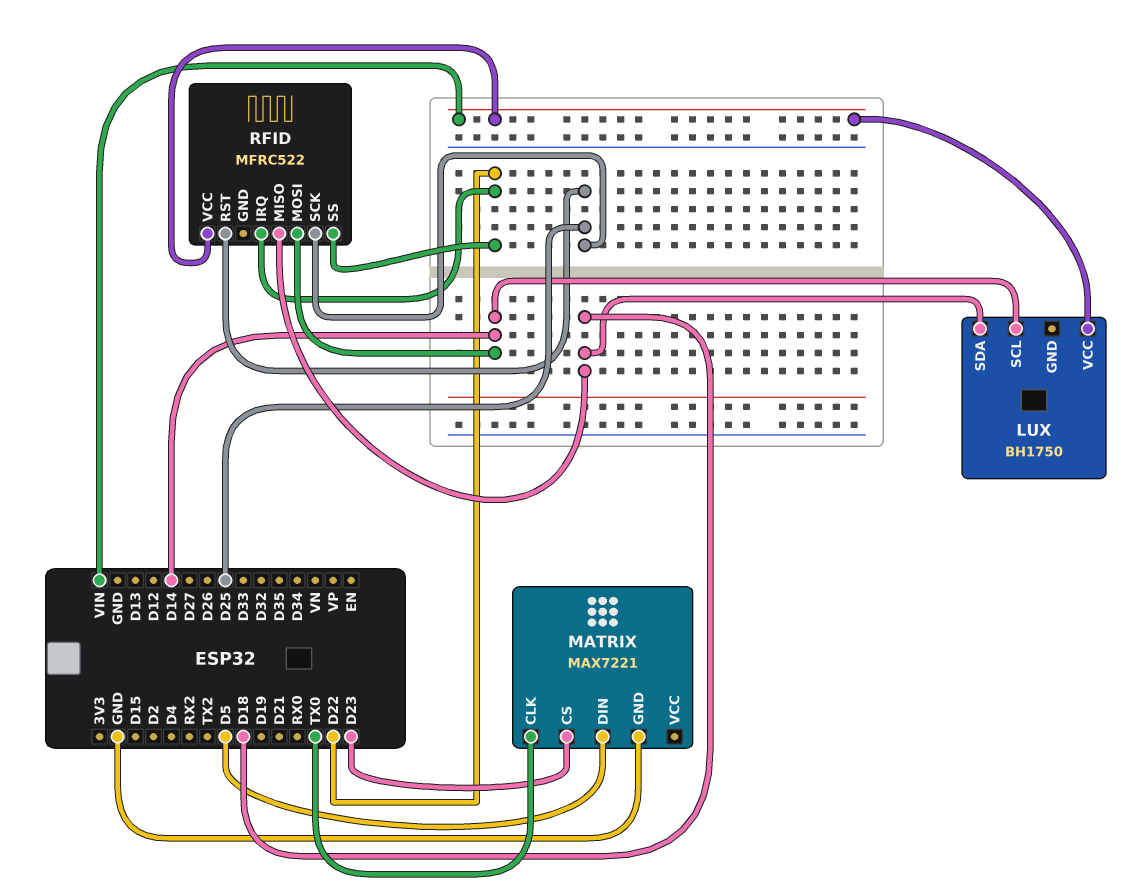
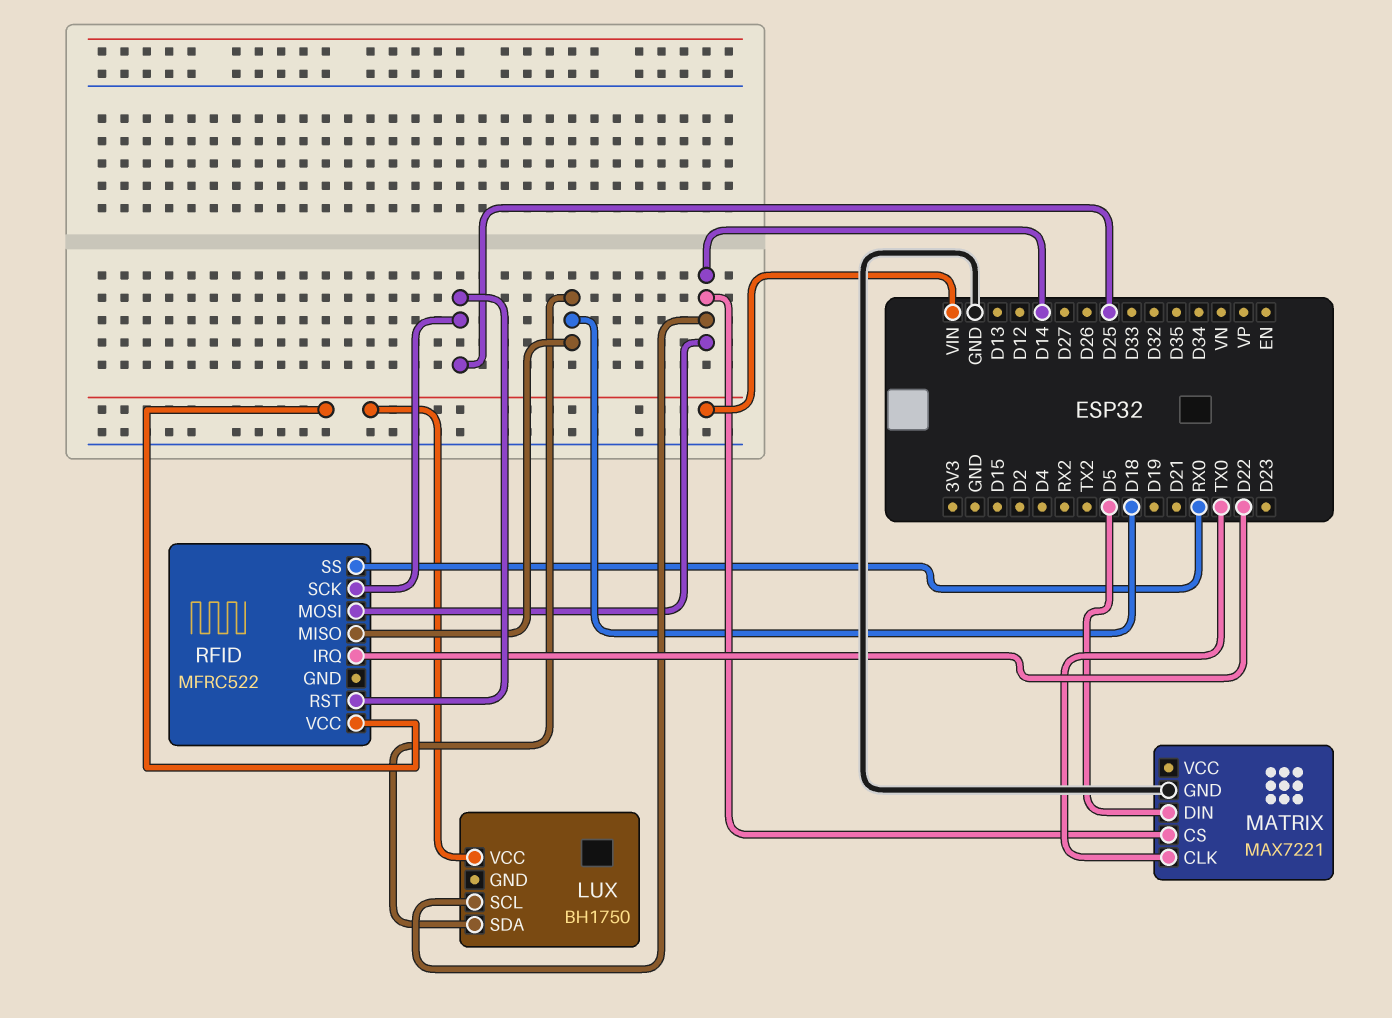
MATRIX pin CS: D23 -> D14
RFID pin SS: D22 -> RX0

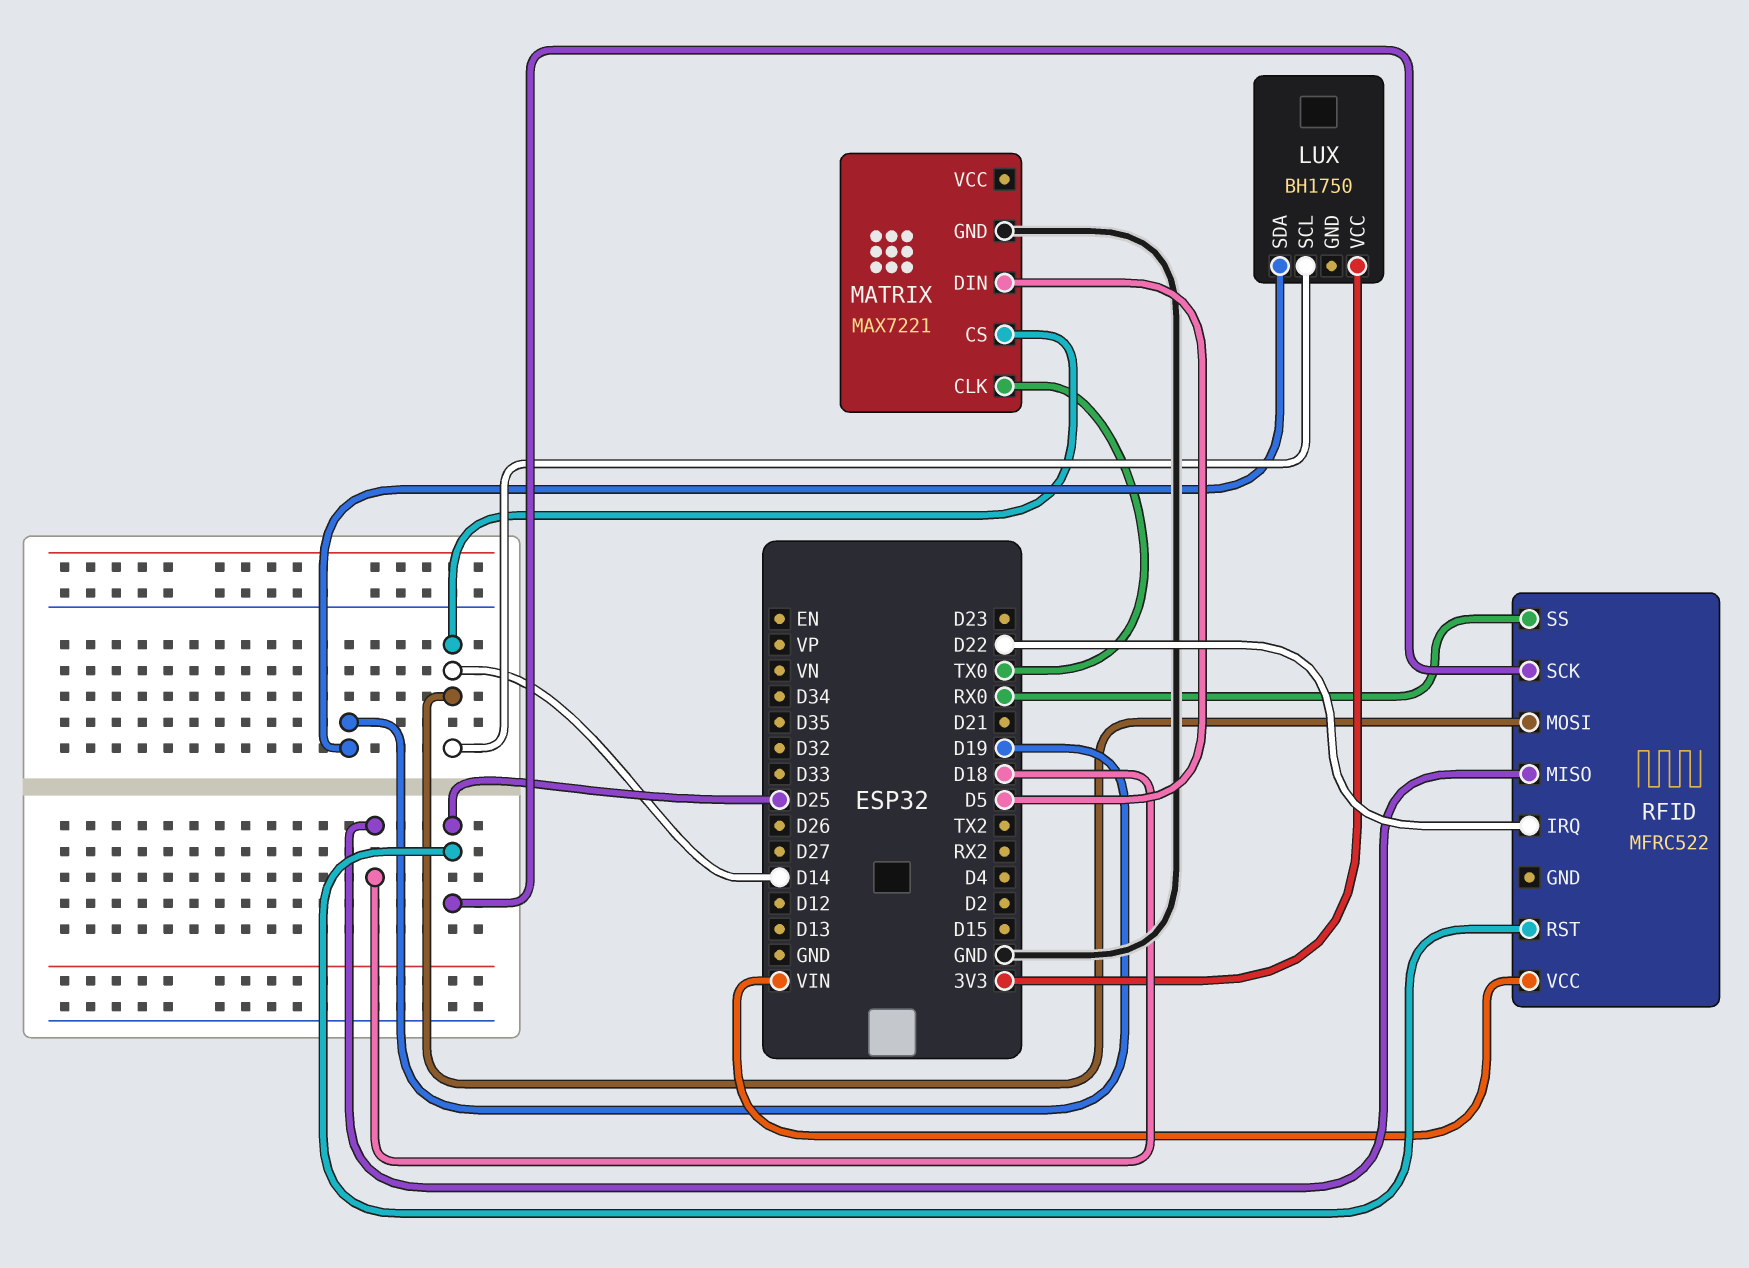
LUX pin SDA: D18 -> D19
LUX pin VCC: VIN -> 3V3

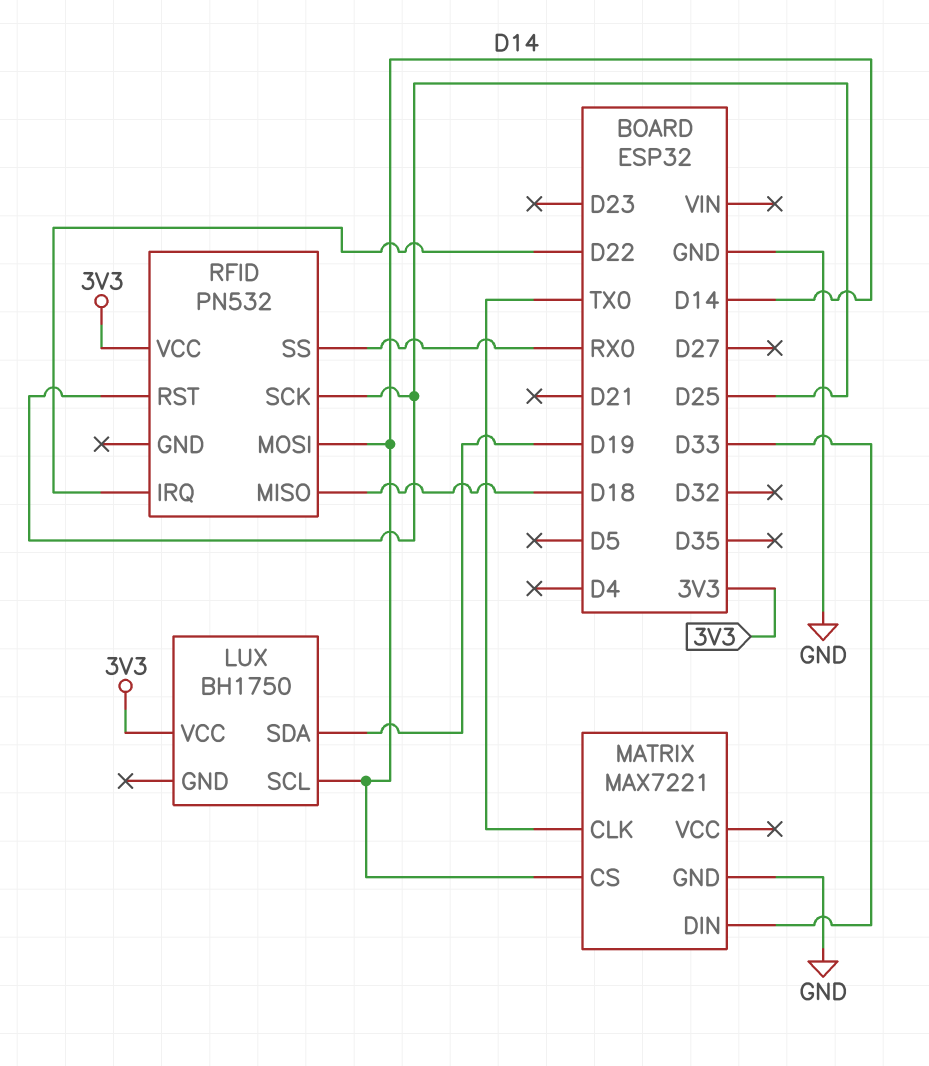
MATRIX pin DIN: D5 -> D33
RFID: MFRC522 -> PN532
RFID pin VCC: VIN -> 3V3

